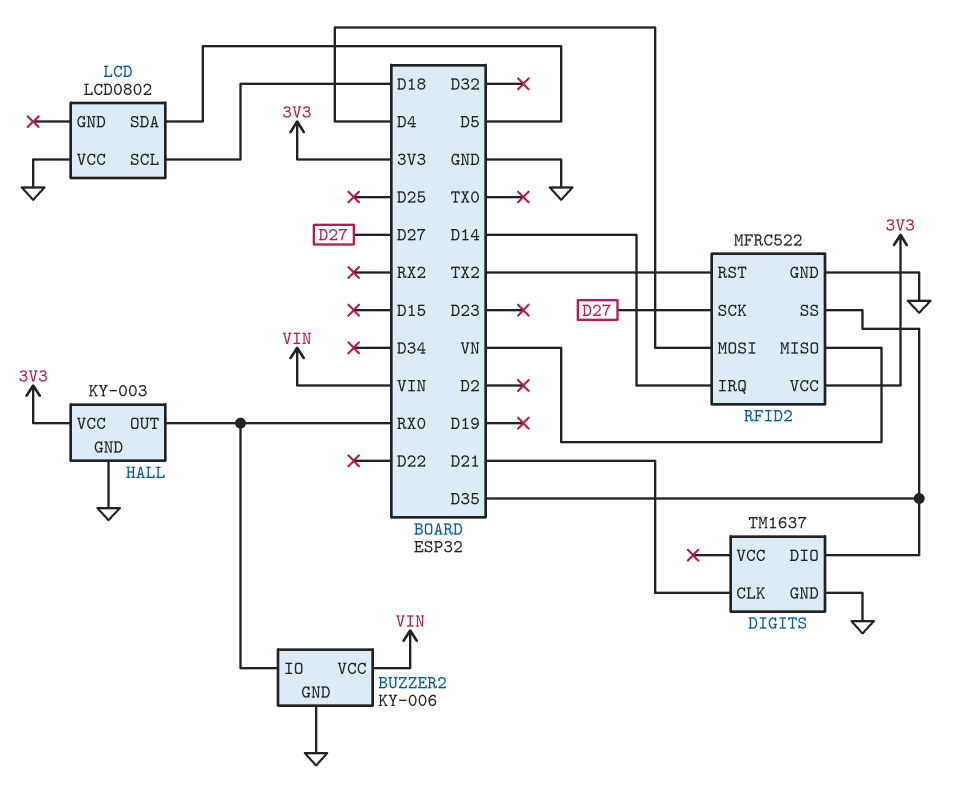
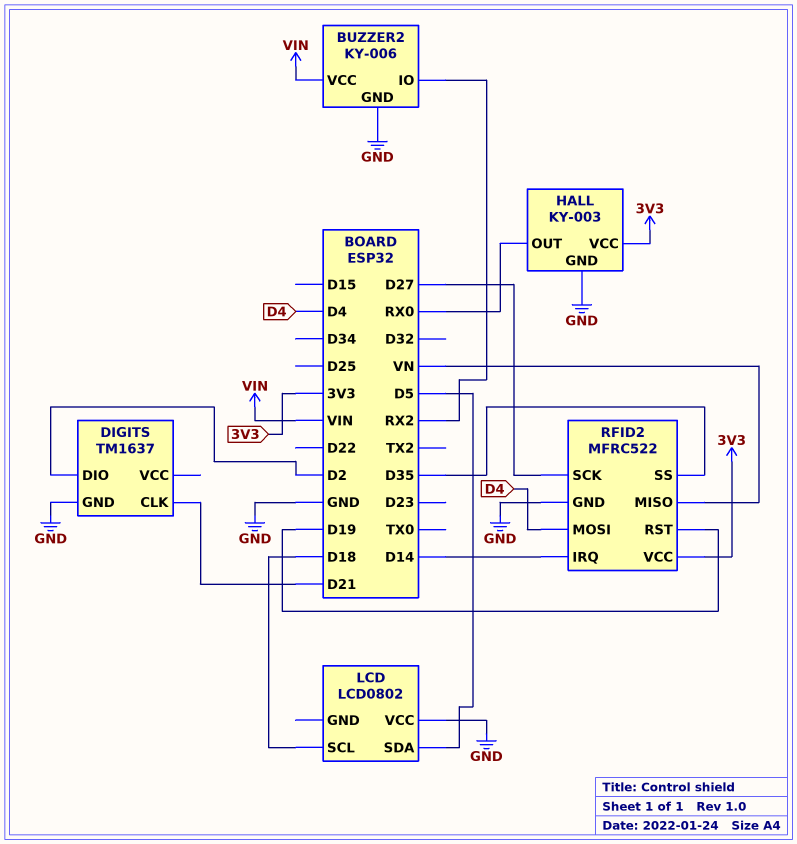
BUZZER2 pin IO: RX0 -> RX2
DIGITS pin DIO: D35 -> D2
RFID2 pin RST: TX2 -> D19

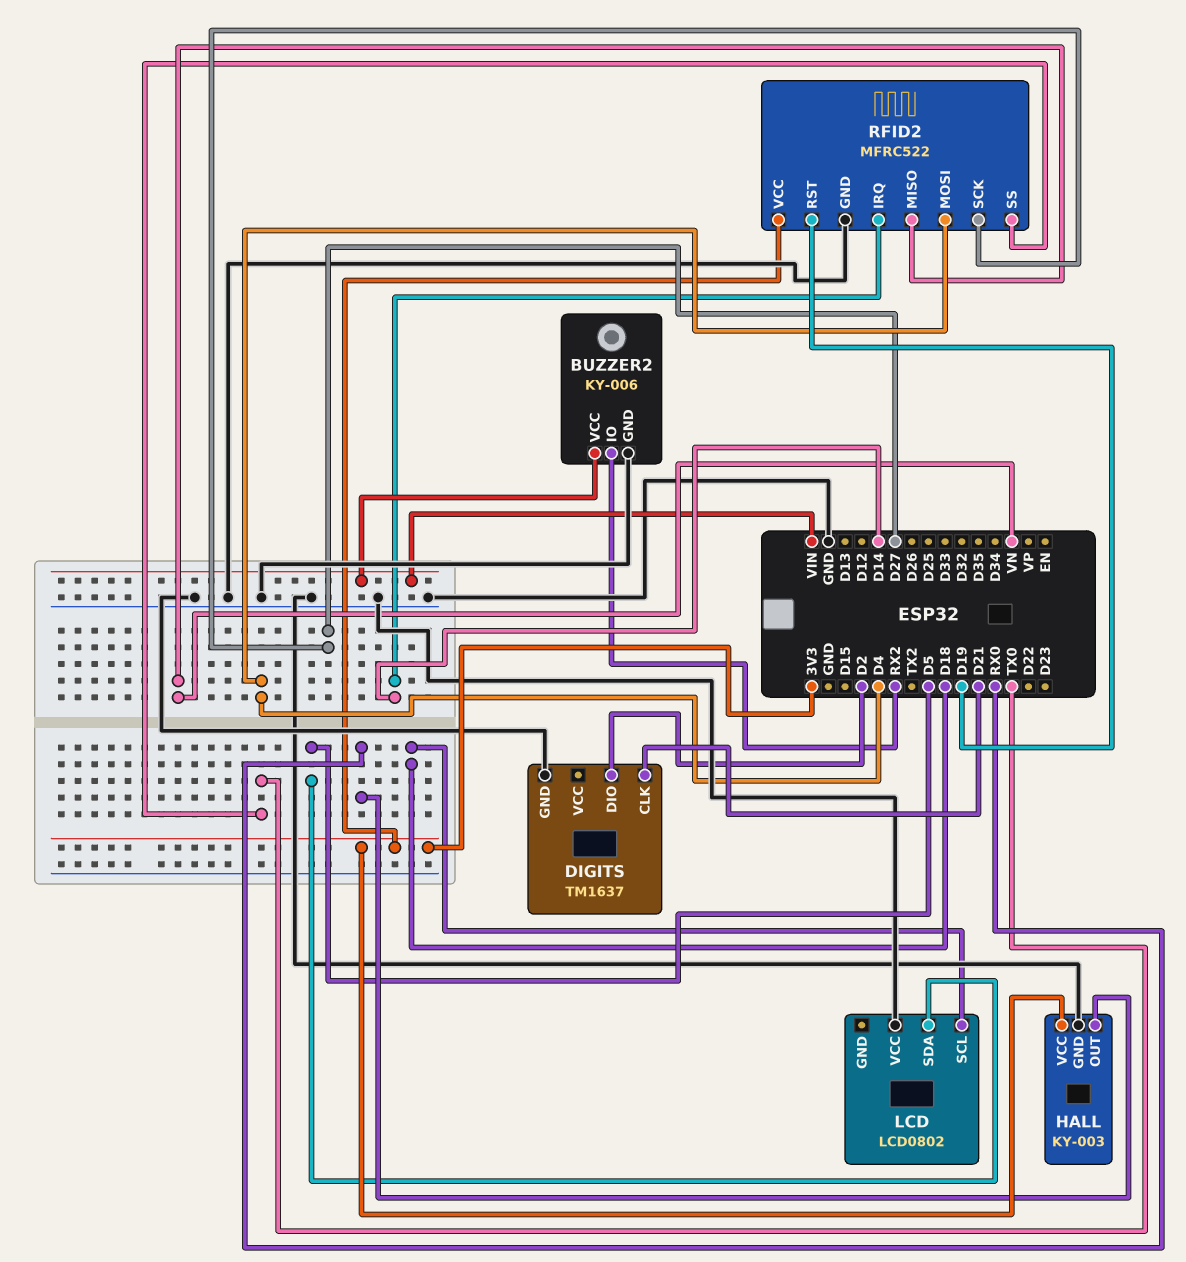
RFID2 pin SS: D35 -> TX0

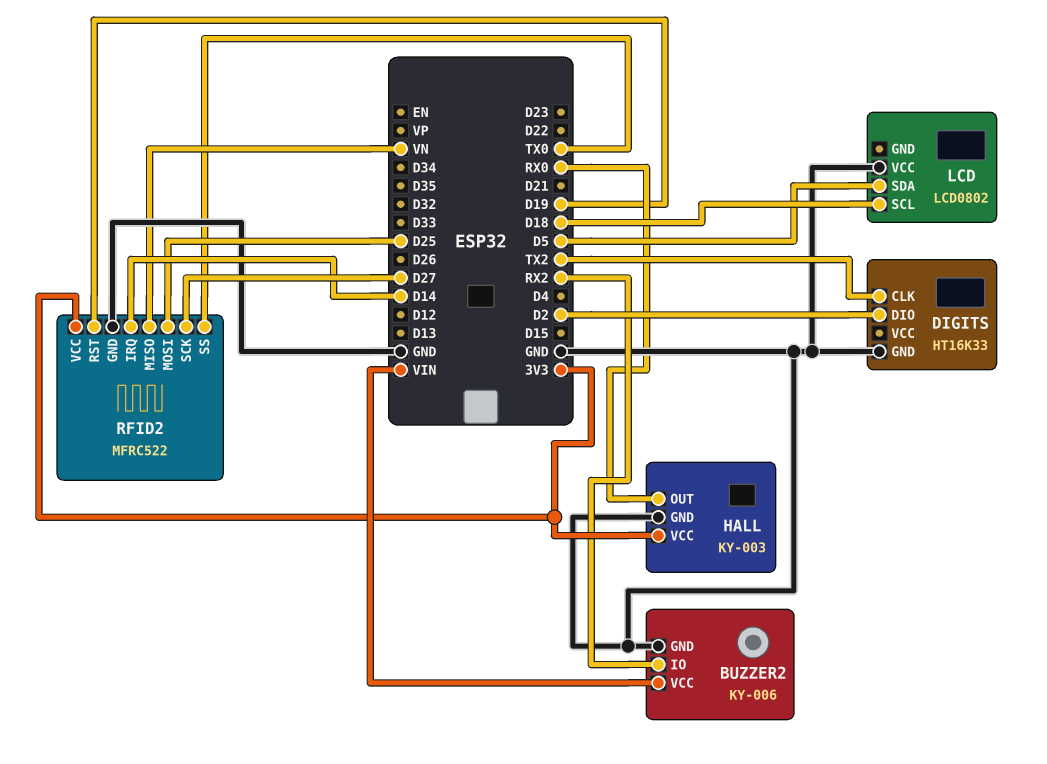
DIGITS: TM1637 -> HT16K33
DIGITS pin CLK: D21 -> TX2
RFID2 pin MOSI: D4 -> D25

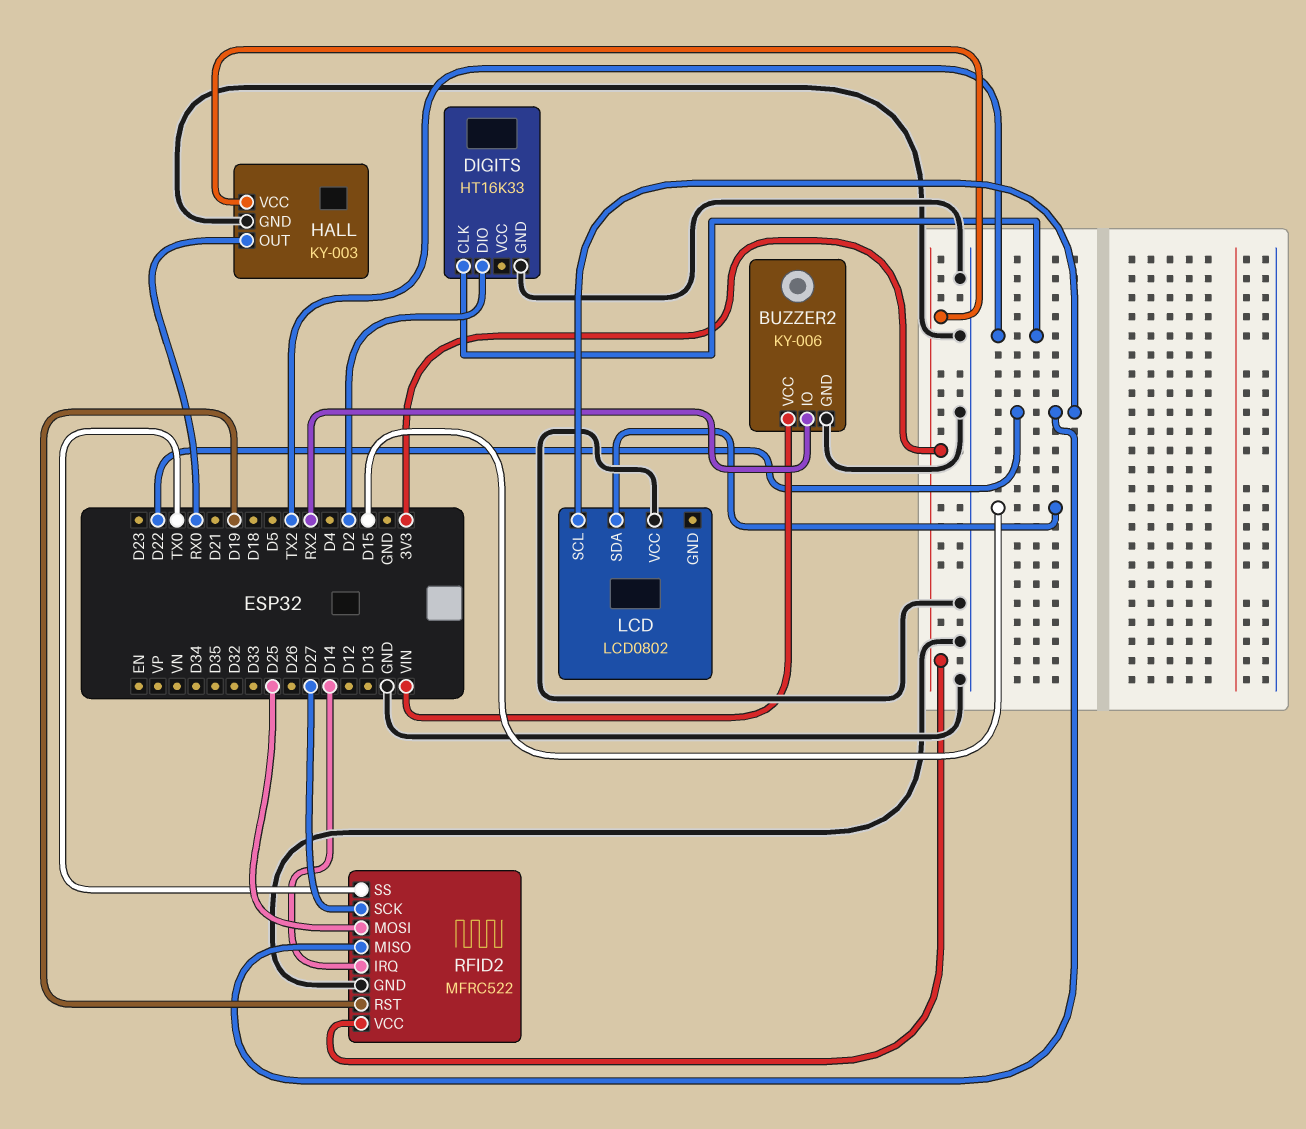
LCD pin SCL: D18 -> D22
LCD pin SDA: D5 -> D15
RFID2 pin MISO: VN -> D22

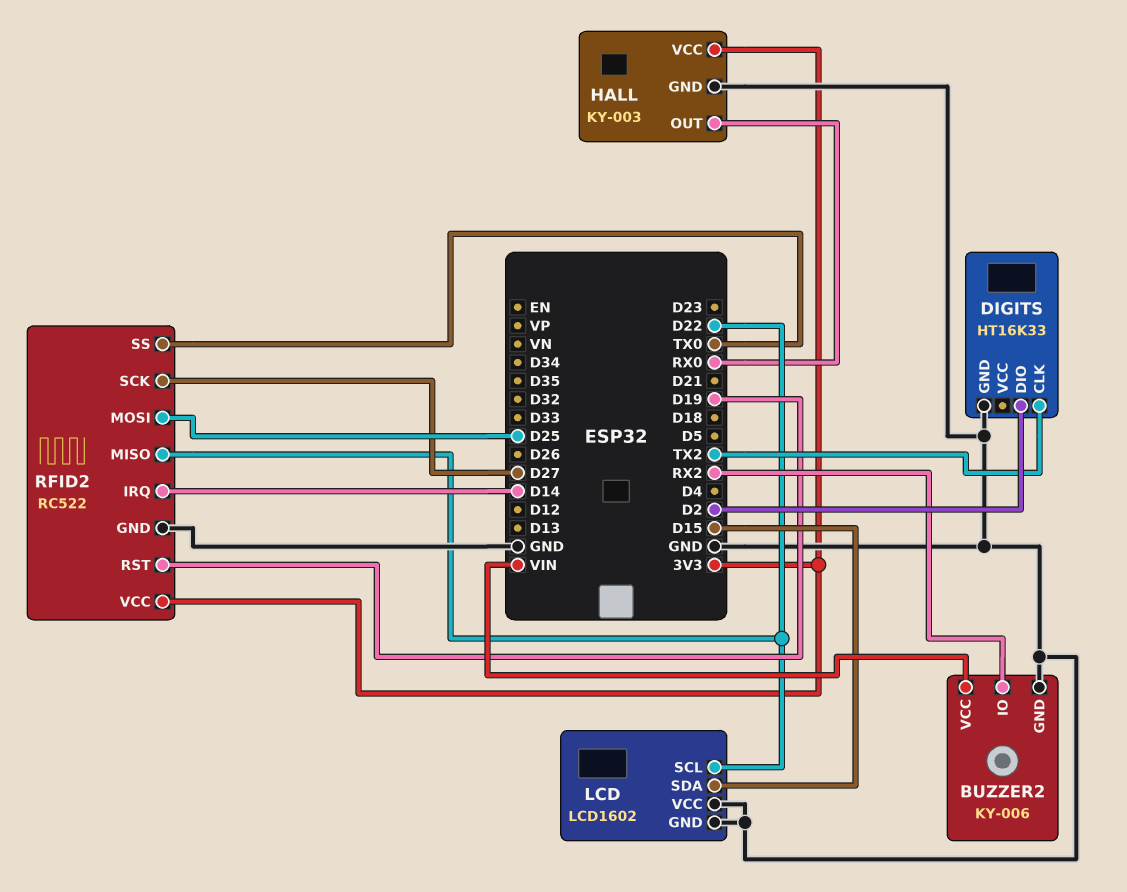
LCD: LCD0802 -> LCD1602
LCD pin GND: none -> GND
RFID2: MFRC522 -> RC522

